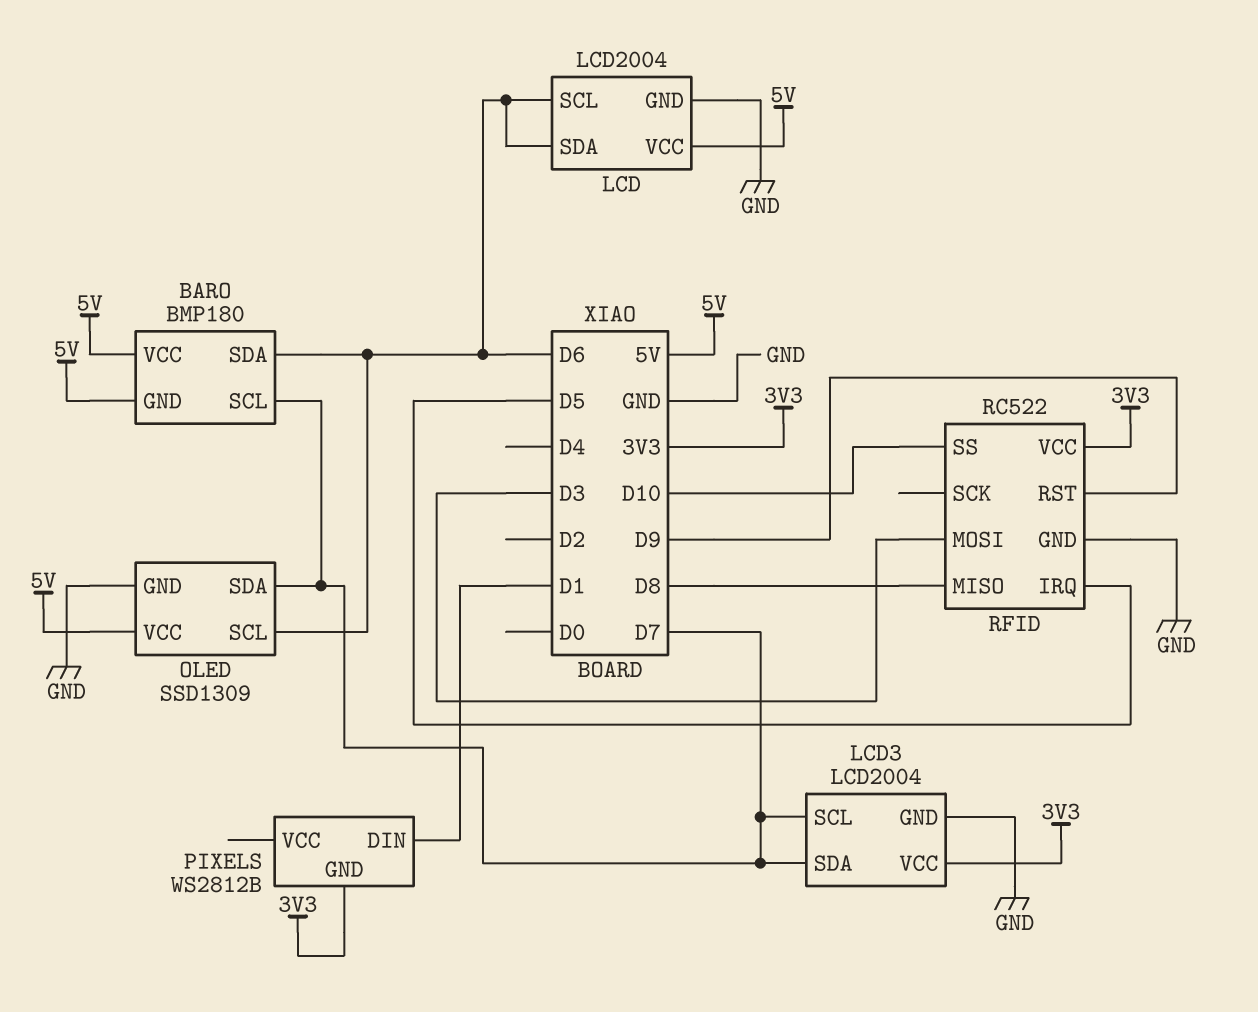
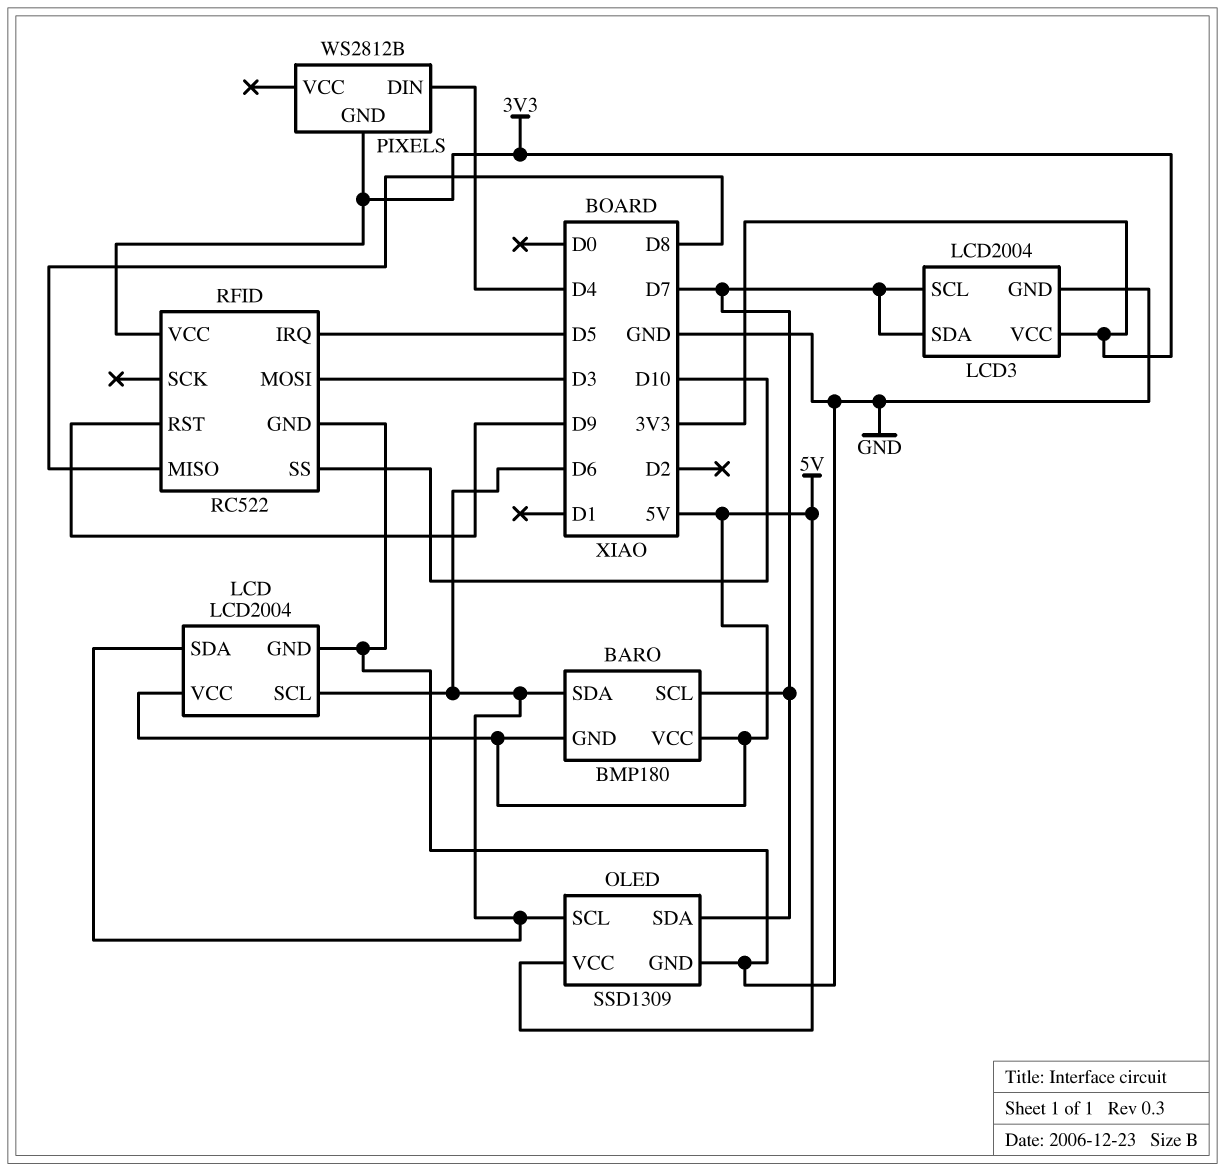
PIXELS pin DIN: D1 -> D4

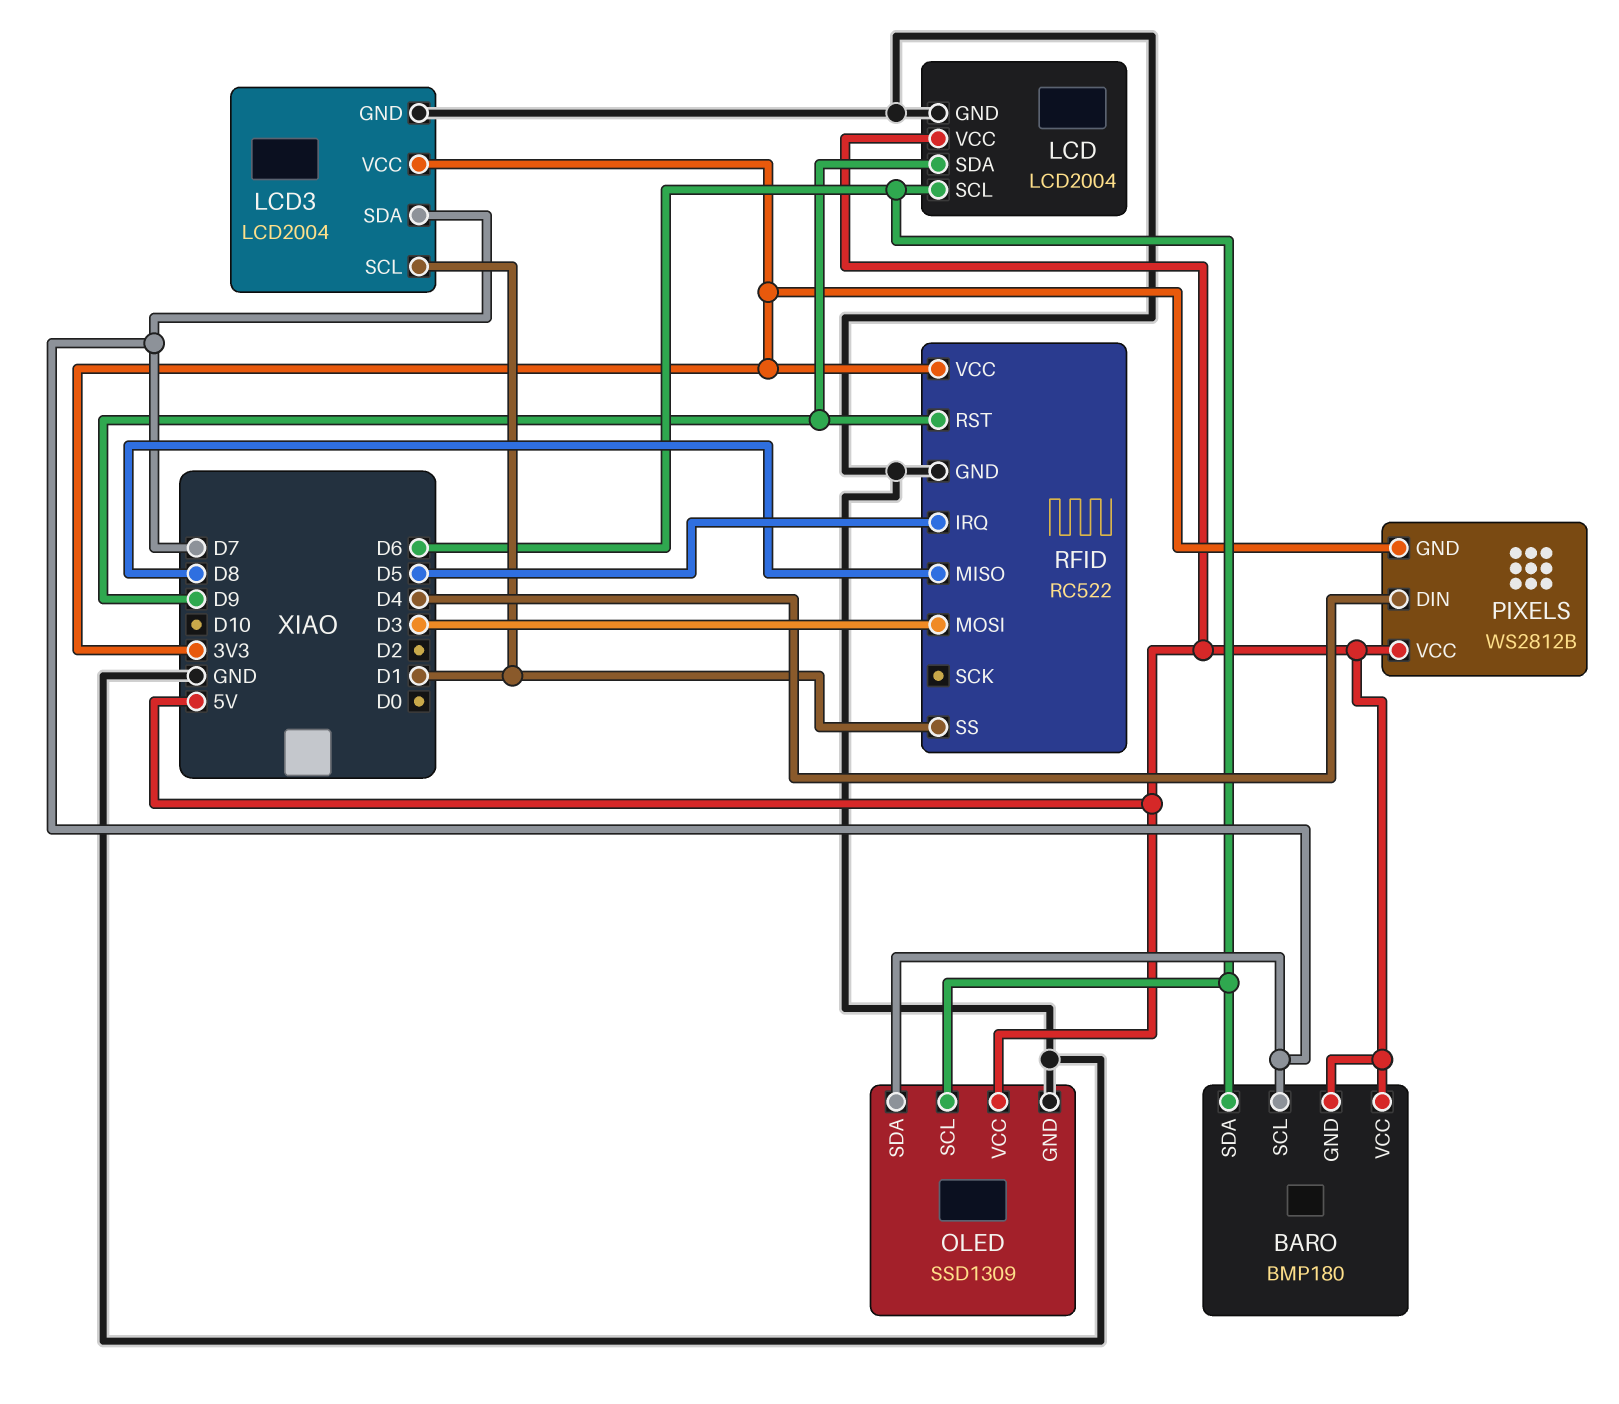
LCD pin SDA: D6 -> D9
LCD3 pin SCL: D7 -> D1
PIXELS pin VCC: none -> 5V
RFID pin SS: D10 -> D1

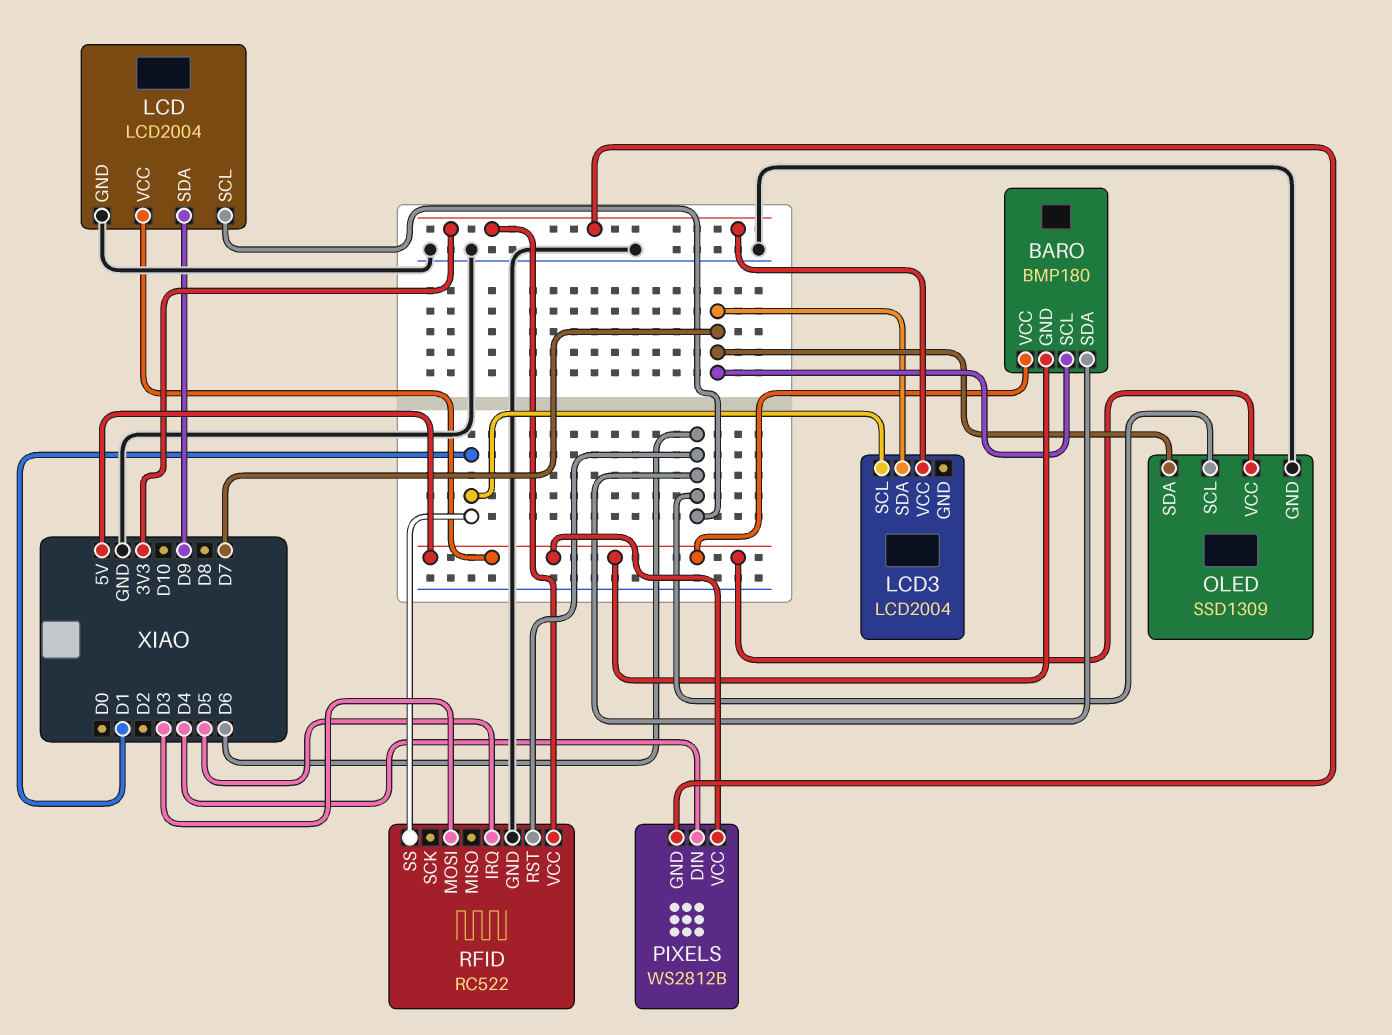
LCD3 pin GND: GND -> none
RFID pin MISO: D8 -> none
RFID pin RST: D9 -> D6

